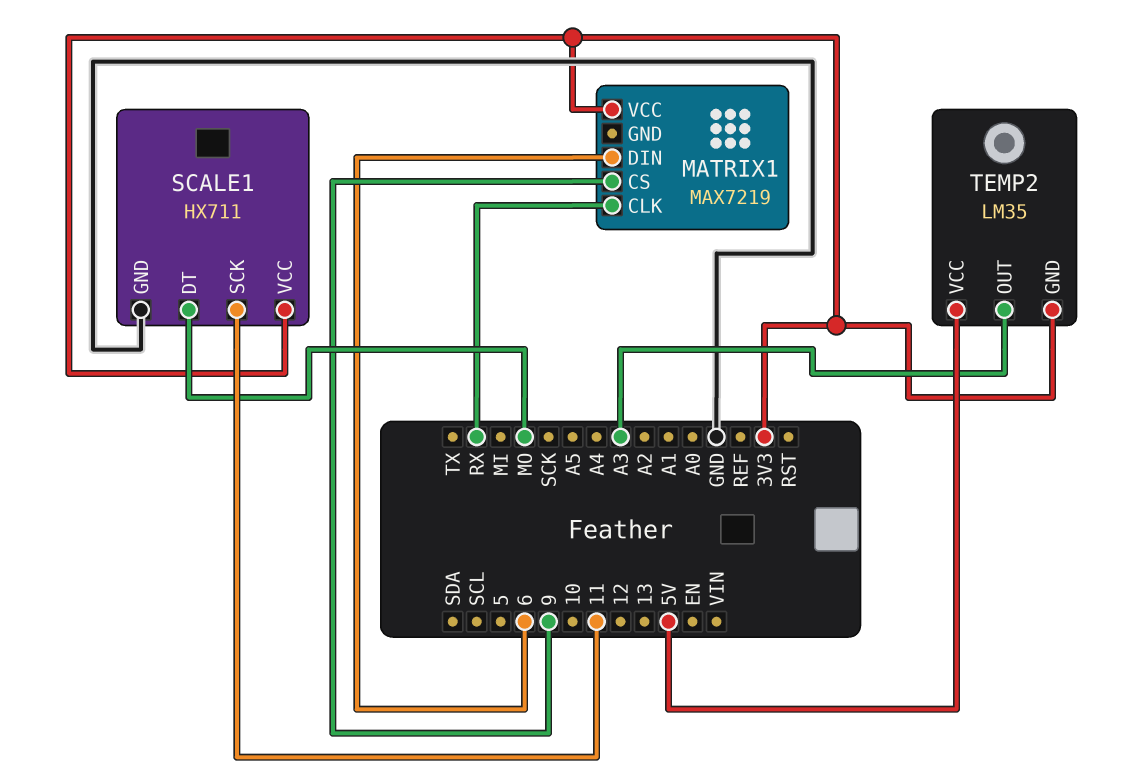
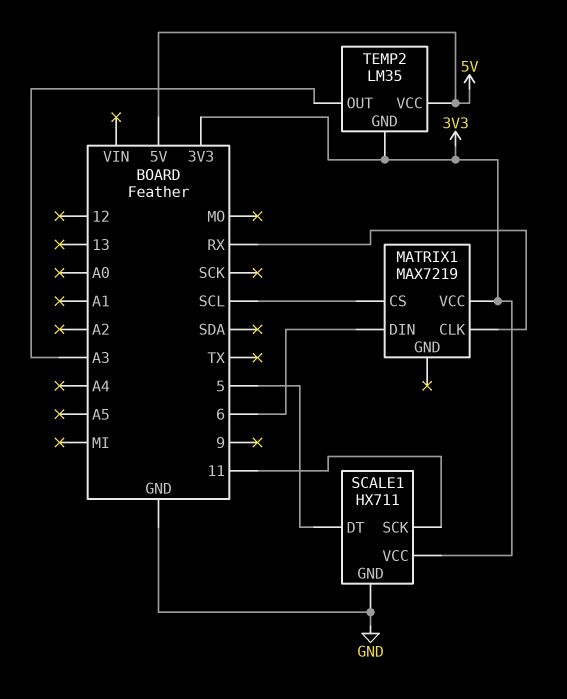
MATRIX1 pin CS: 9 -> SCL
SCALE1 pin DT: MO -> 5

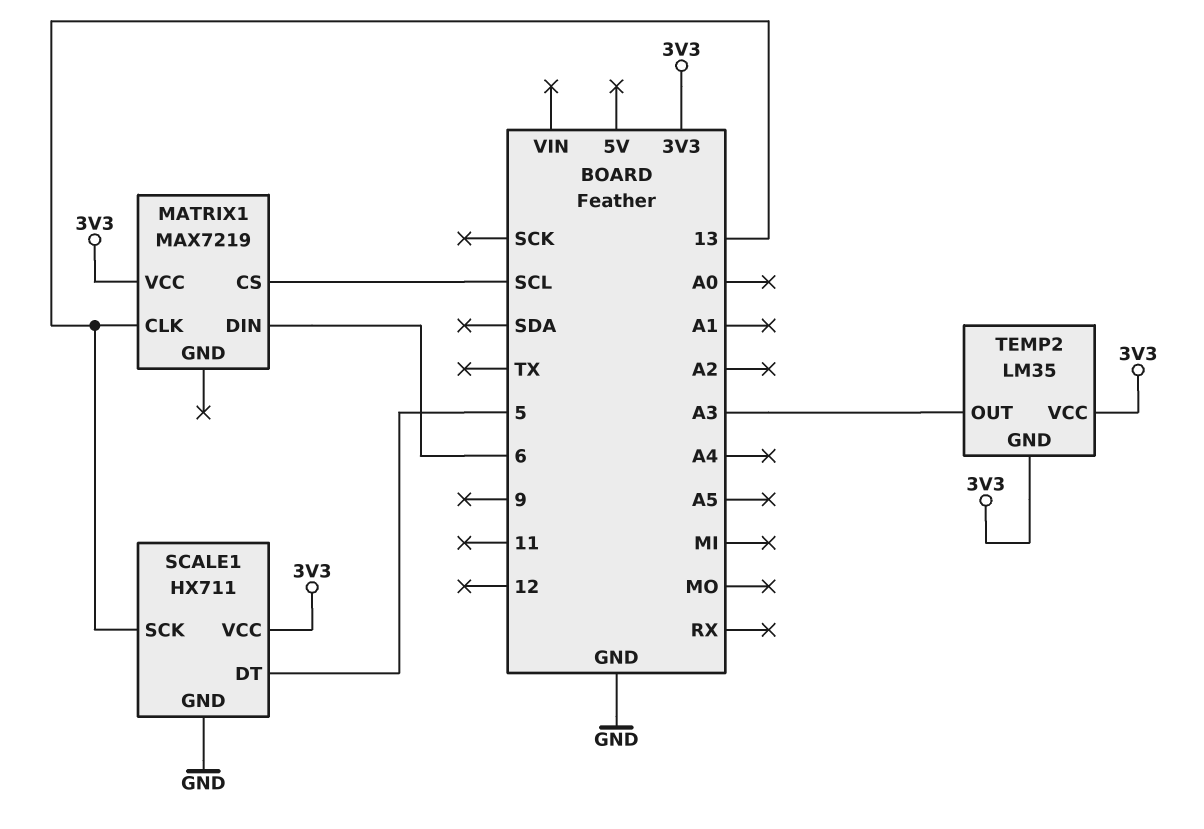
MATRIX1 pin CLK: RX -> 13
SCALE1 pin SCK: 11 -> 13
TEMP2 pin VCC: 5V -> 3V3

